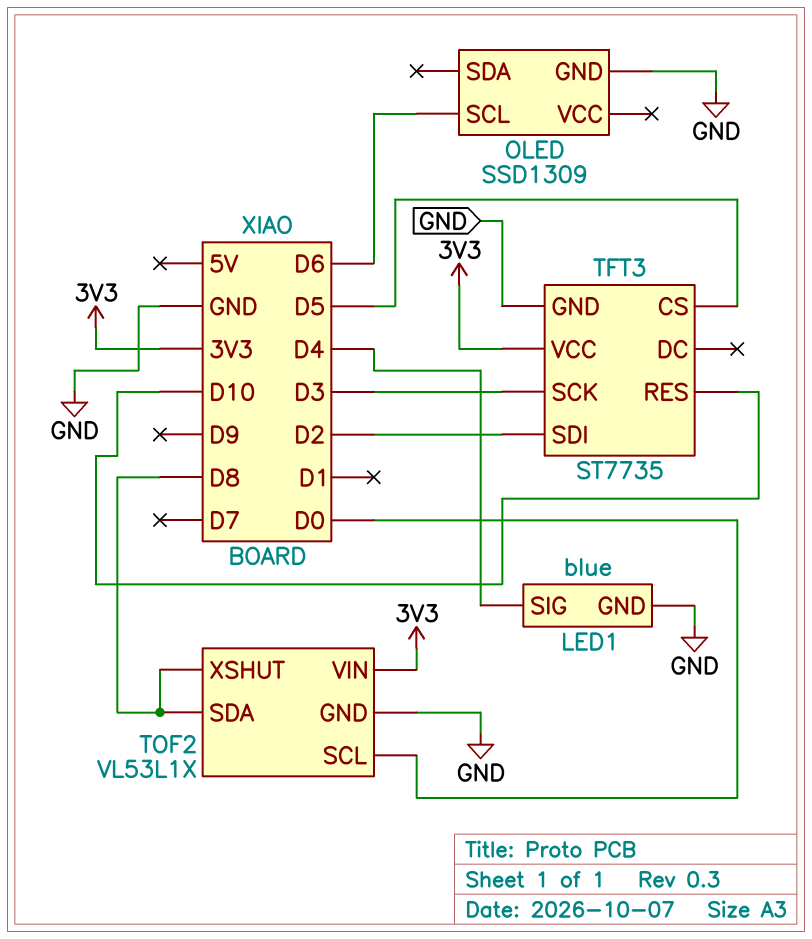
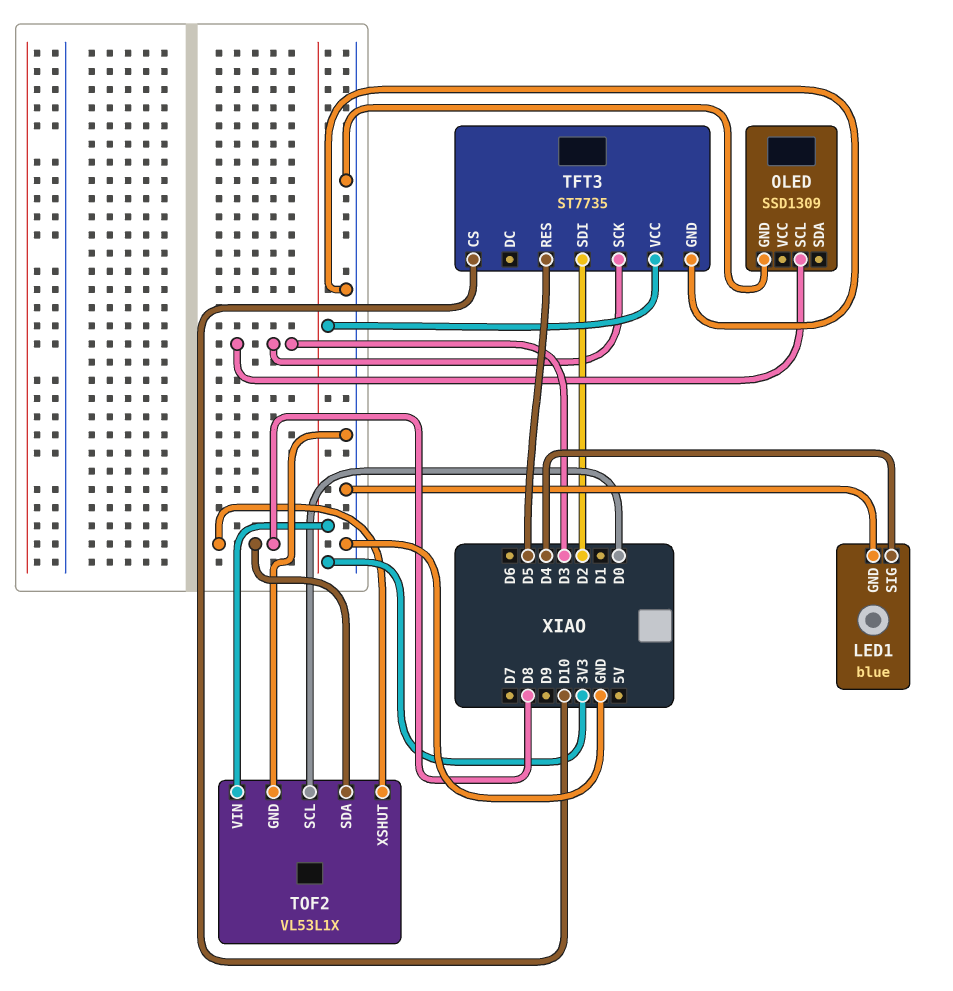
OLED pin SCL: D6 -> D3
TFT3 pin CS: D5 -> D10
TFT3 pin RES: D10 -> D5

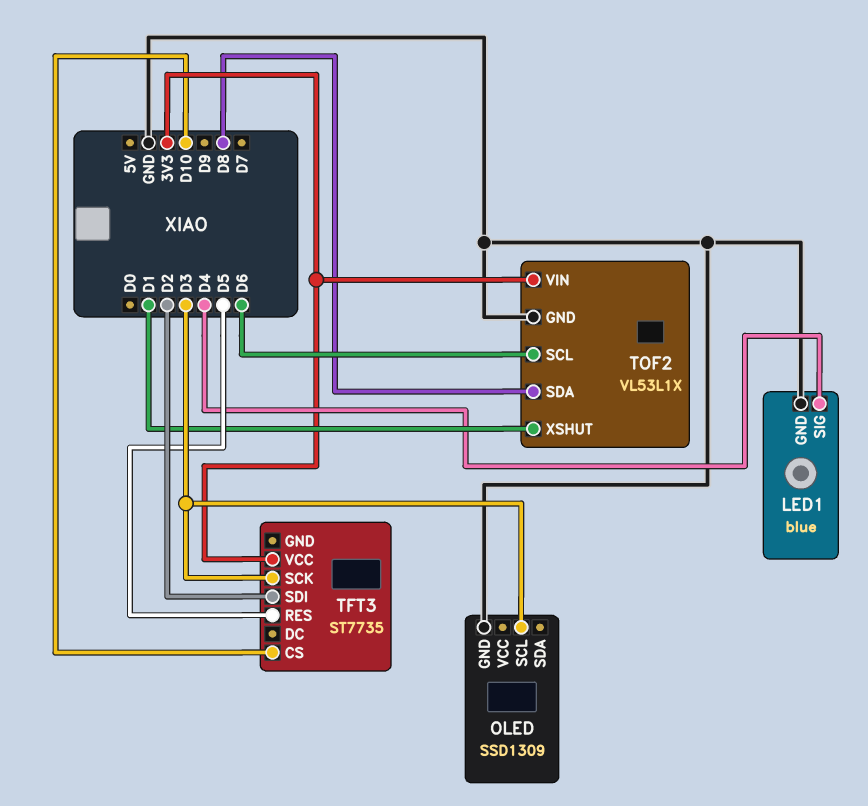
TFT3 pin GND: GND -> none
TOF2 pin SCL: D0 -> D6
TOF2 pin XSHUT: D8 -> D1

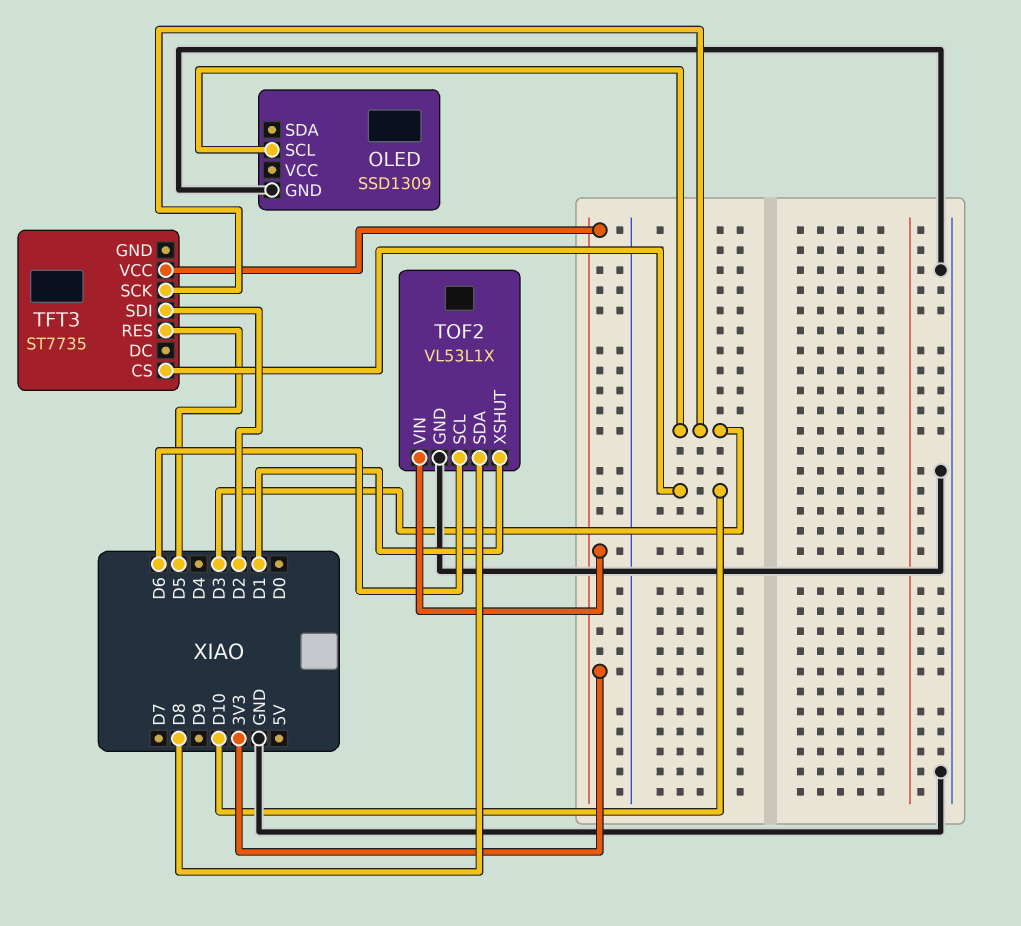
LED1: blue -> none
LED1 pin GND: GND -> none
LED1 pin SIG: D4 -> none

